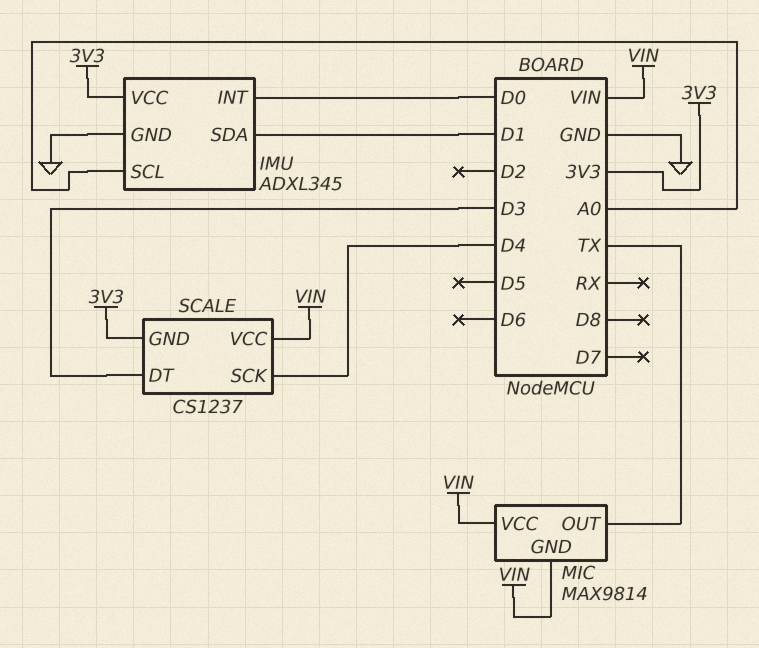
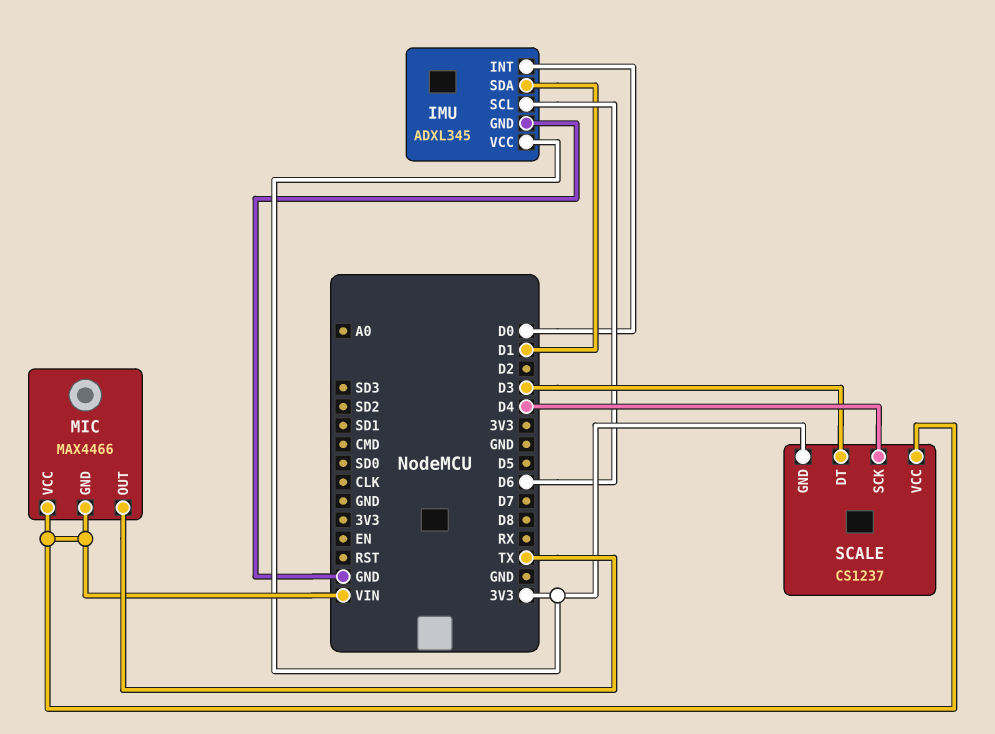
IMU pin SCL: A0 -> D6
MIC: MAX9814 -> MAX4466

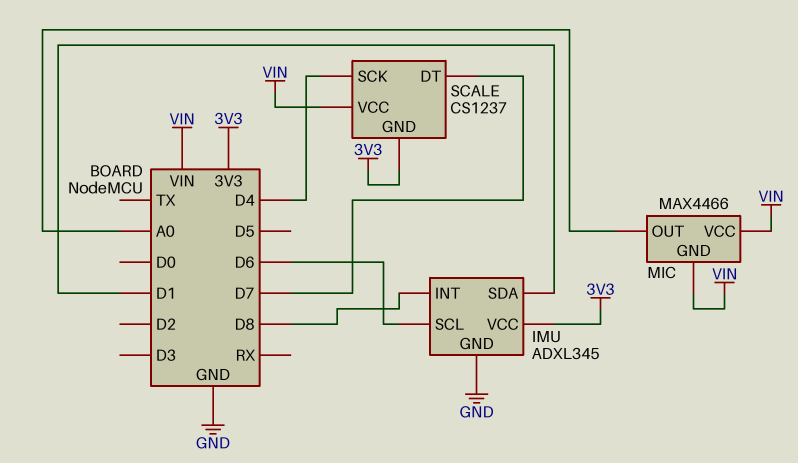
IMU pin INT: D0 -> D8
MIC pin OUT: TX -> A0
SCALE pin DT: D3 -> D7

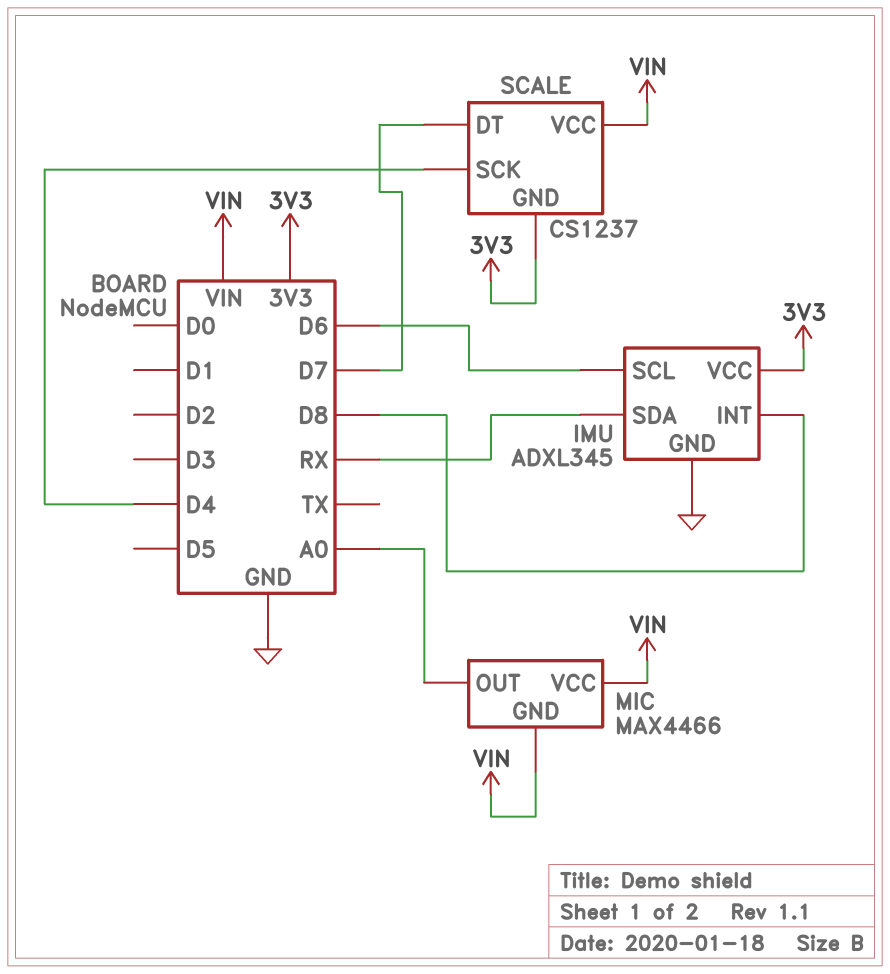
IMU pin SDA: D1 -> RX

